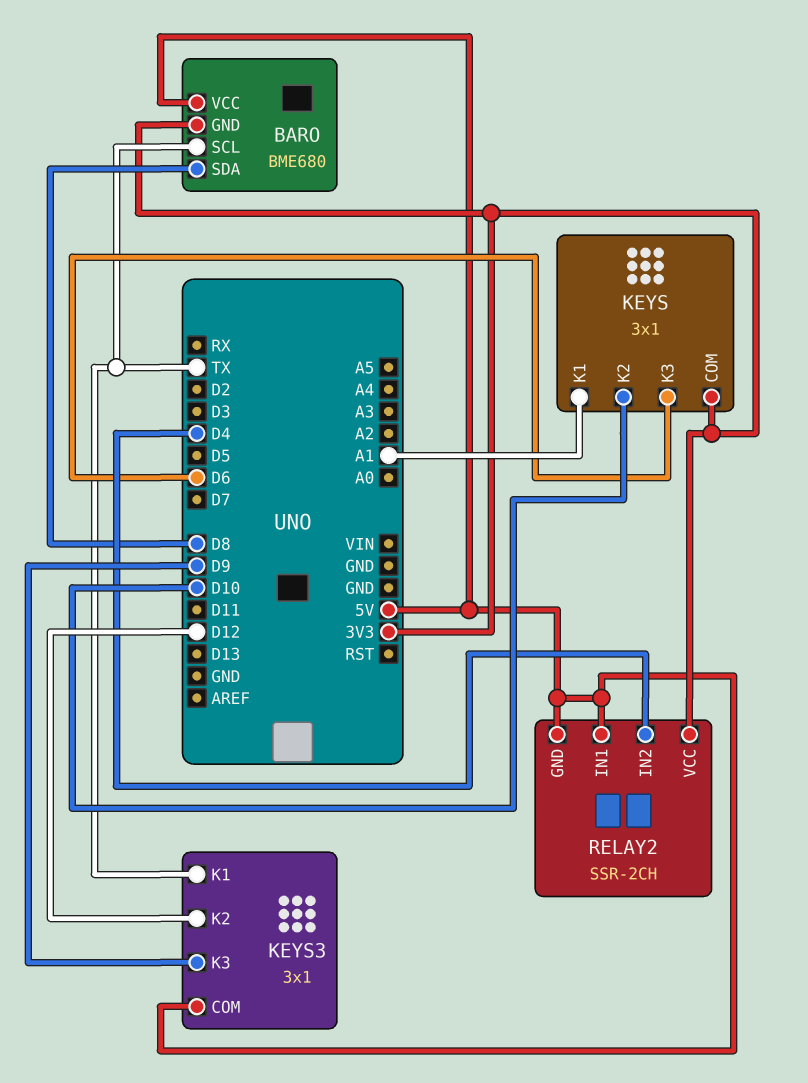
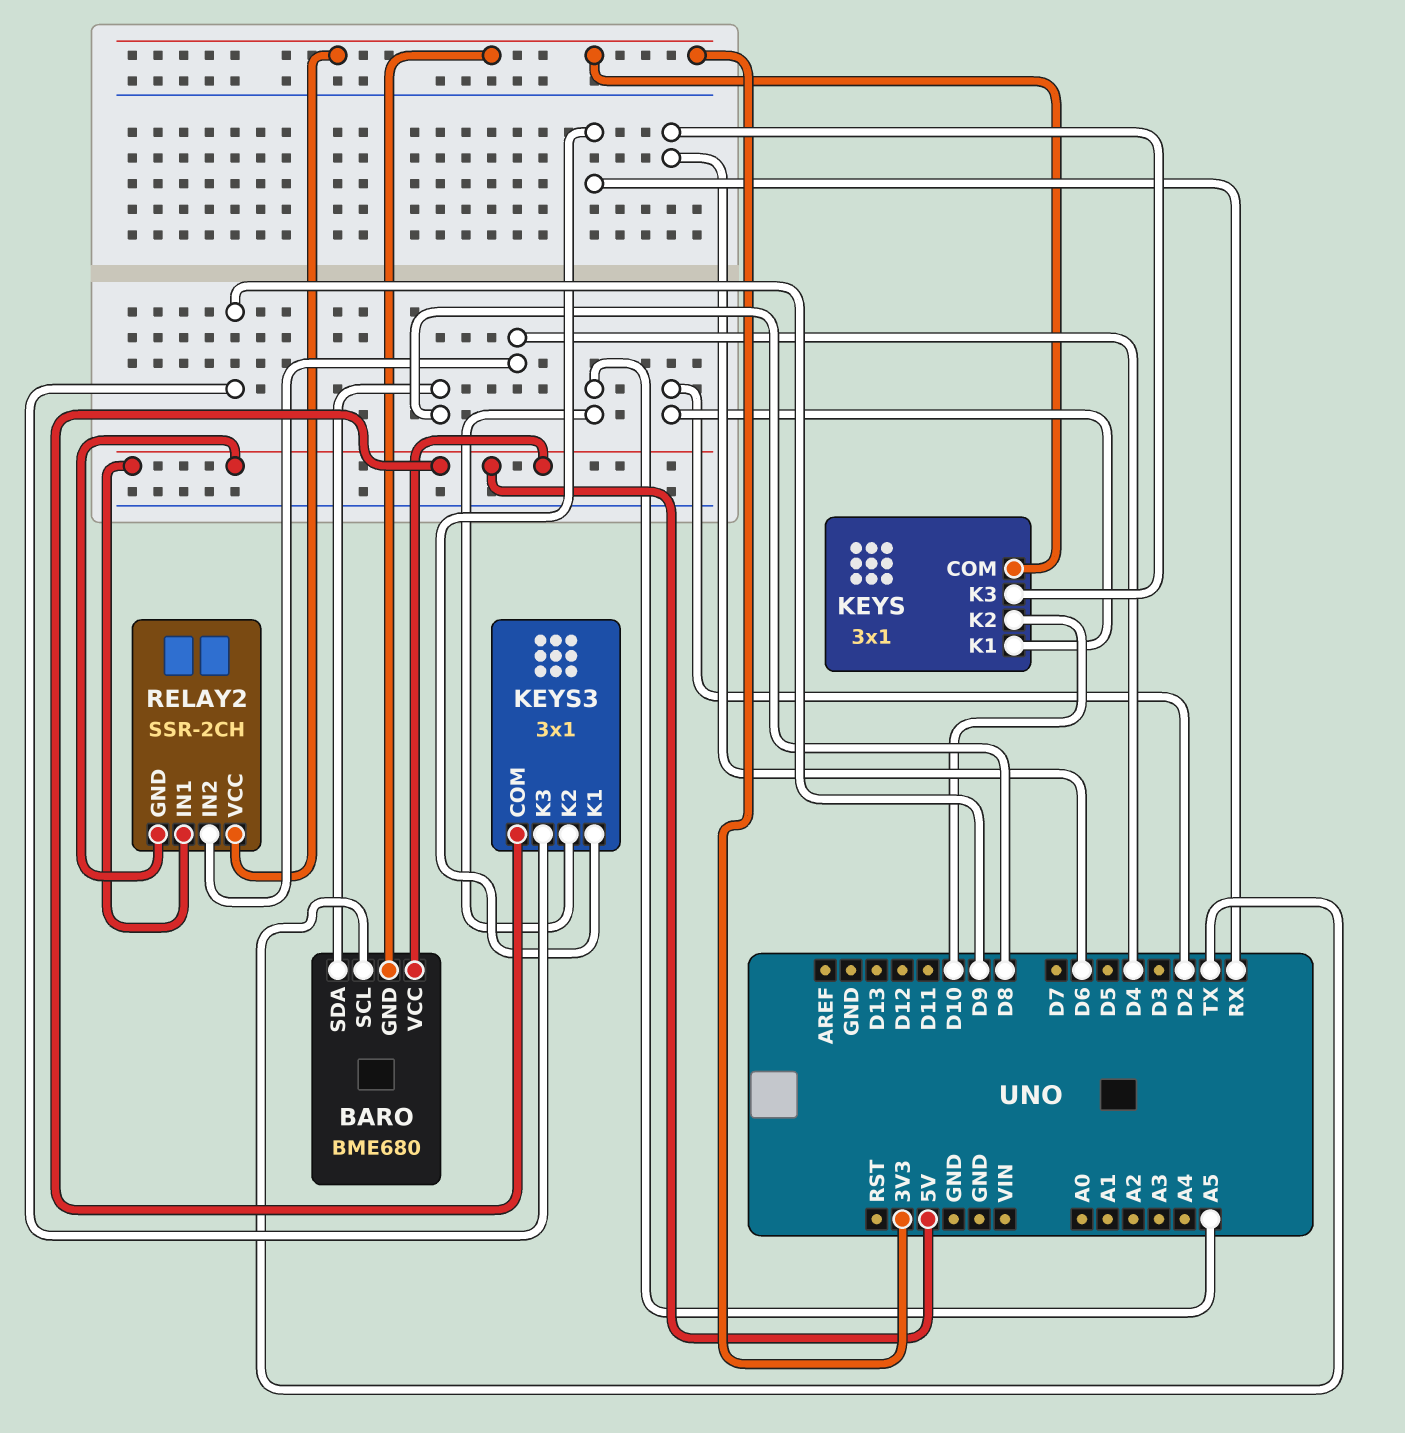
KEYS pin K1: A1 -> D2
KEYS3 pin K1: TX -> RX
KEYS3 pin K2: D12 -> A5

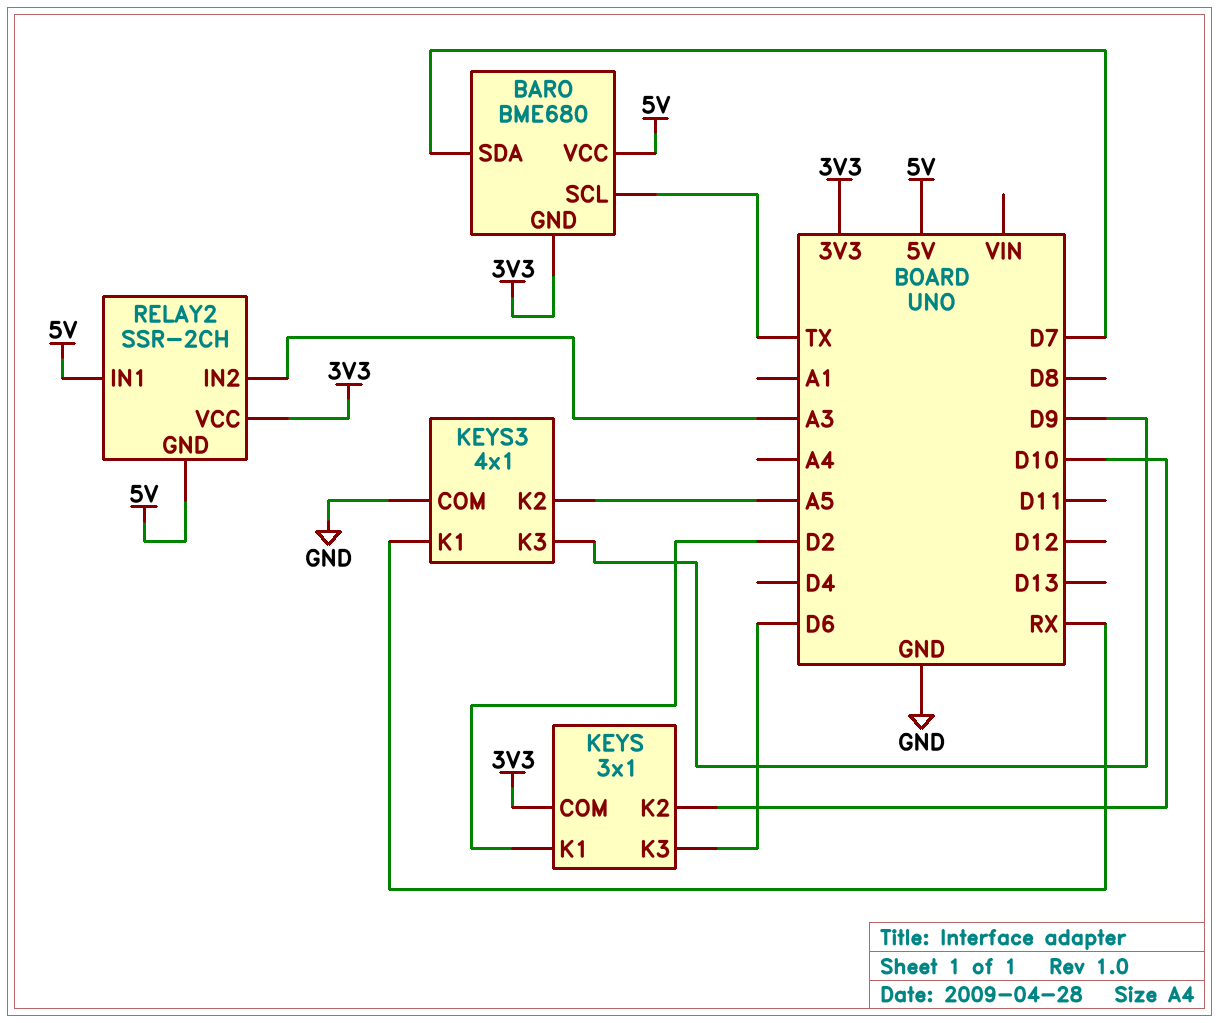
BARO pin SDA: D8 -> D7
KEYS3: 3x1 -> 4x1
KEYS3 pin COM: 5V -> GND
RELAY2 pin IN2: D4 -> A3

